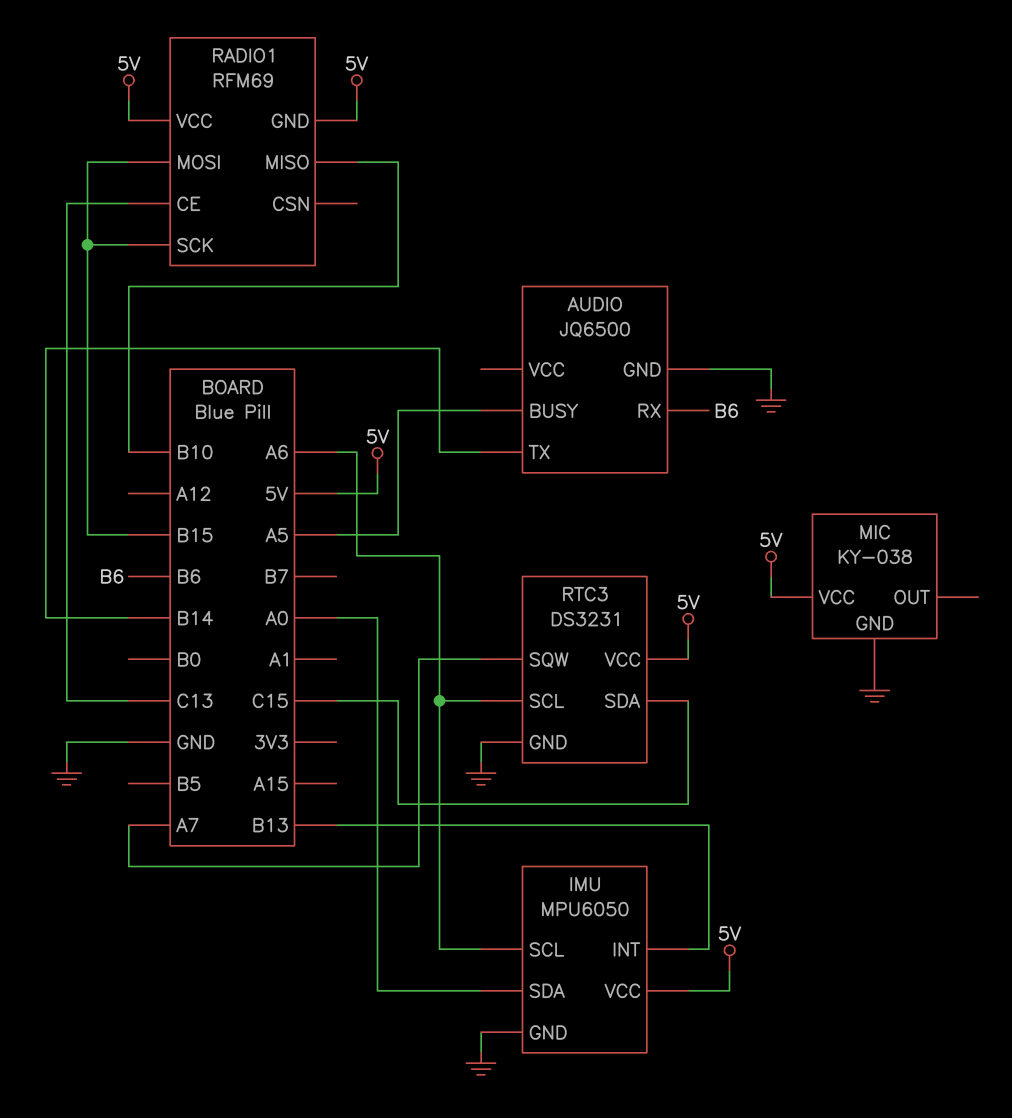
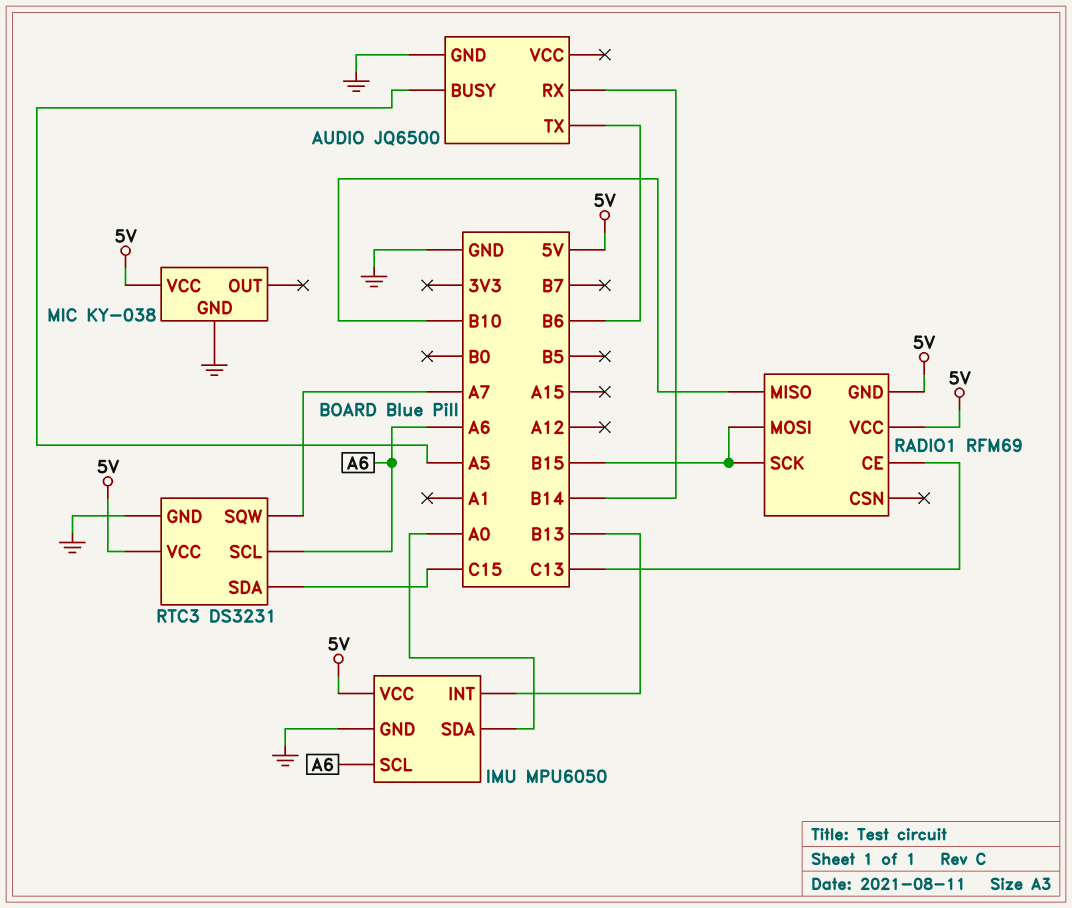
AUDIO pin RX: B6 -> B14
AUDIO pin TX: B14 -> B6

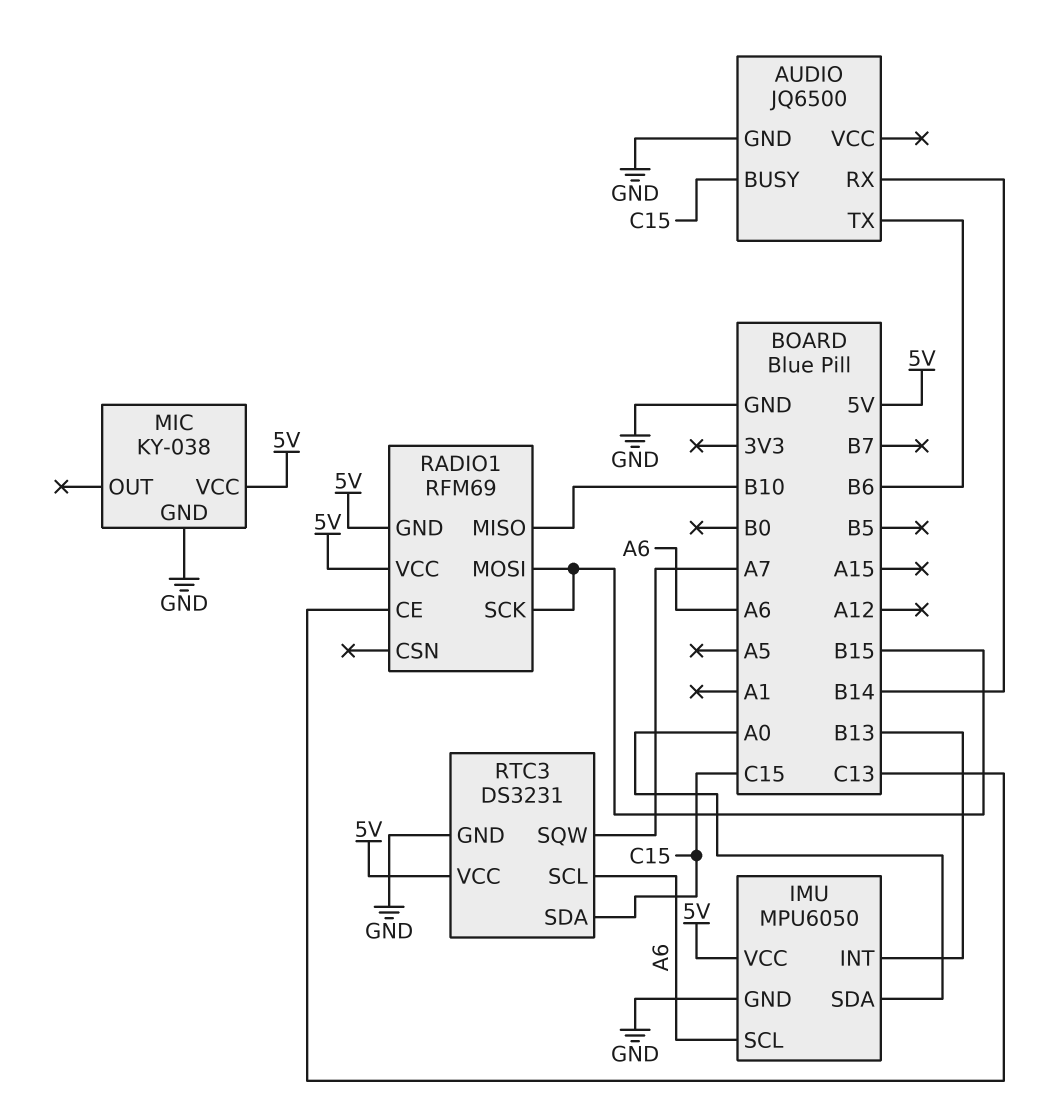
AUDIO pin BUSY: A5 -> C15

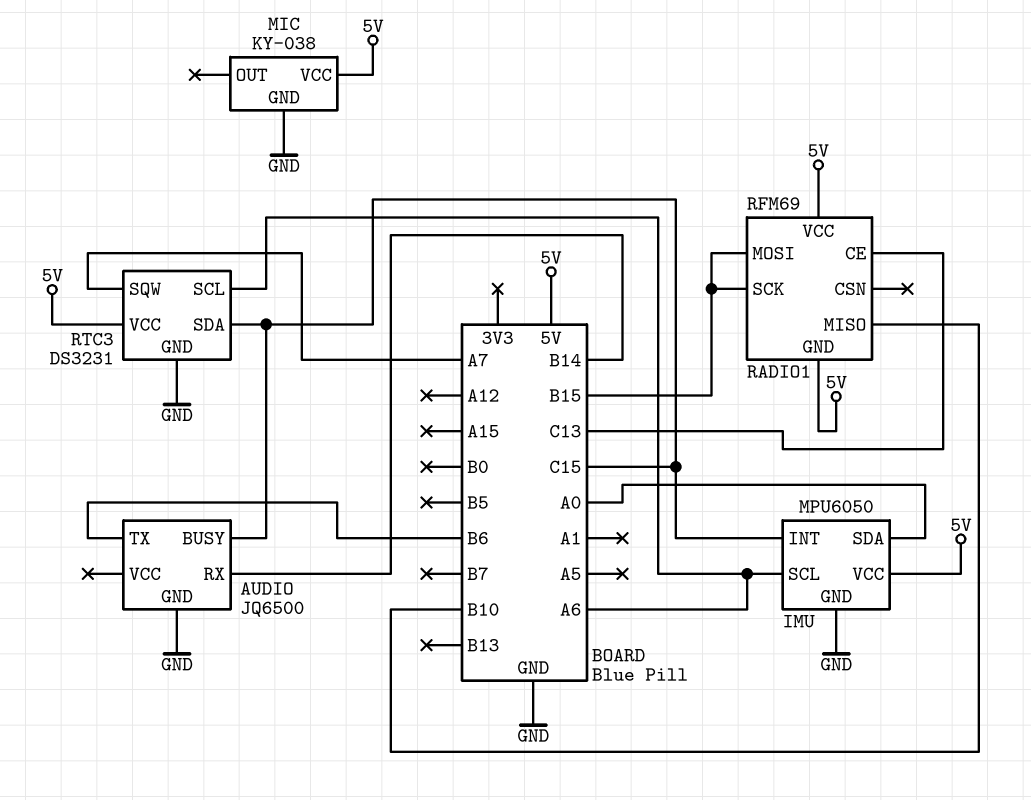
IMU pin INT: B13 -> C15

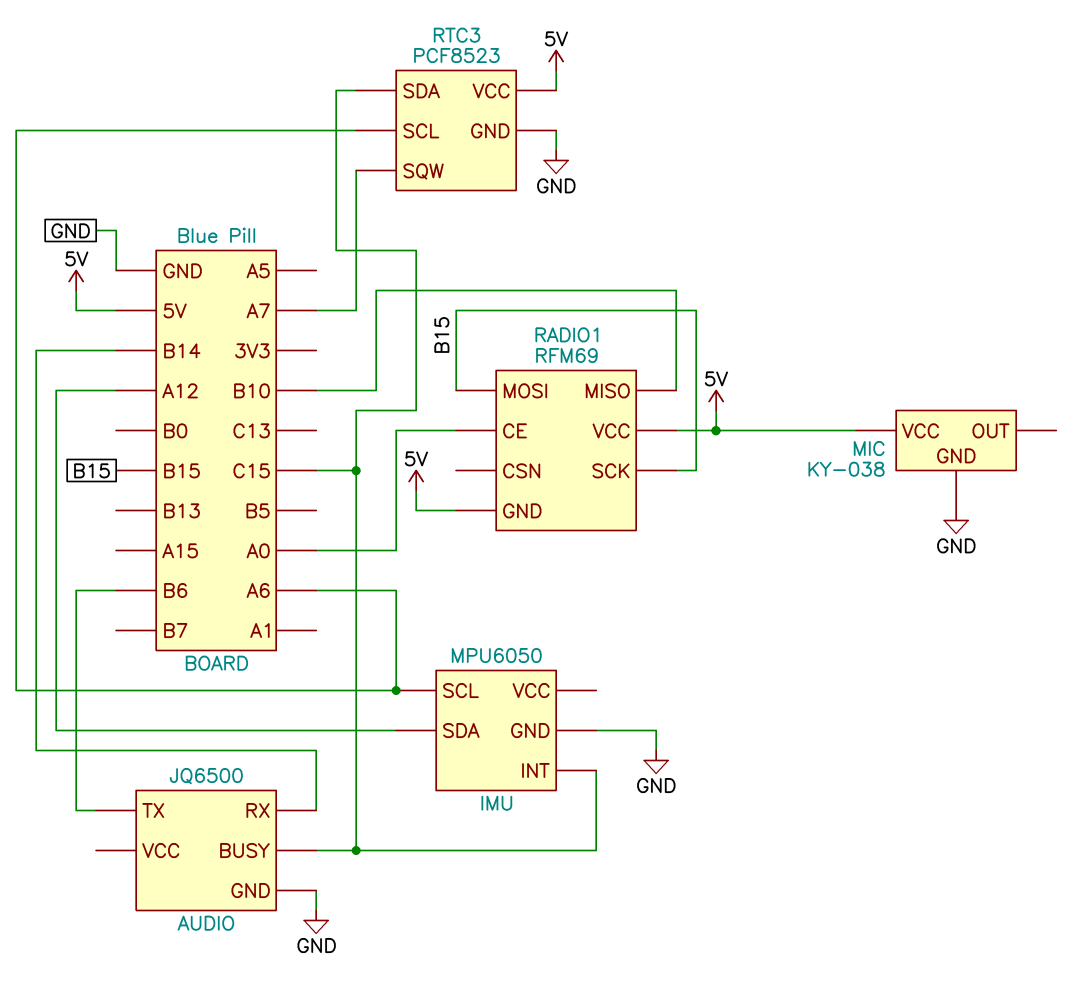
IMU pin SDA: A0 -> A12
IMU pin VCC: 5V -> none
RADIO1 pin CE: C13 -> A0
RTC3: DS3231 -> PCF8523

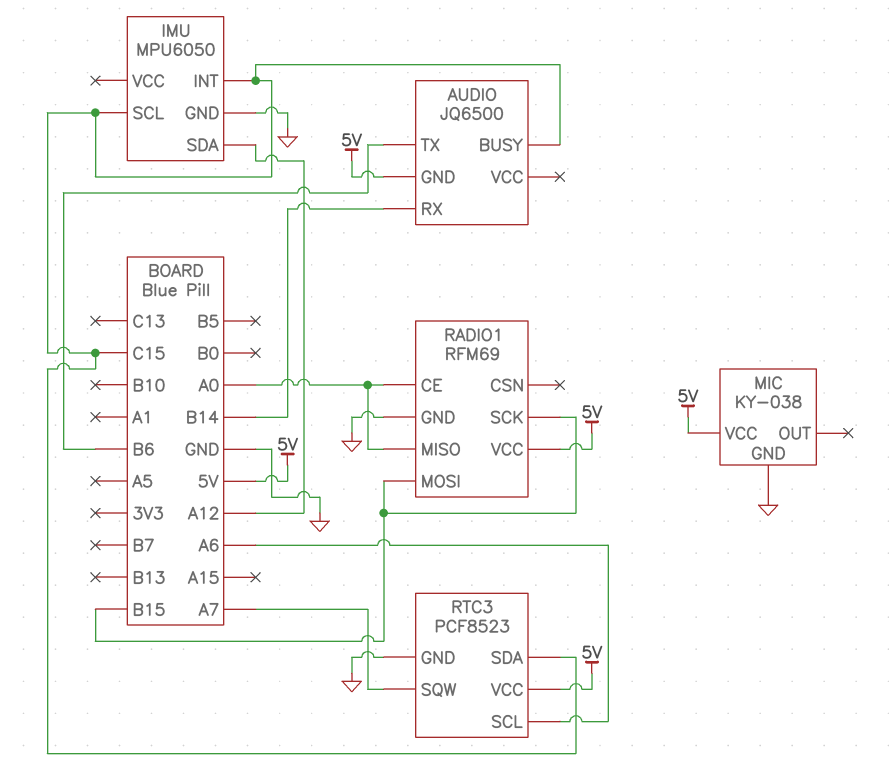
AUDIO pin GND: GND -> 5V
IMU pin SCL: A6 -> C15
RADIO1 pin GND: 5V -> GND
RADIO1 pin MISO: B10 -> A0

